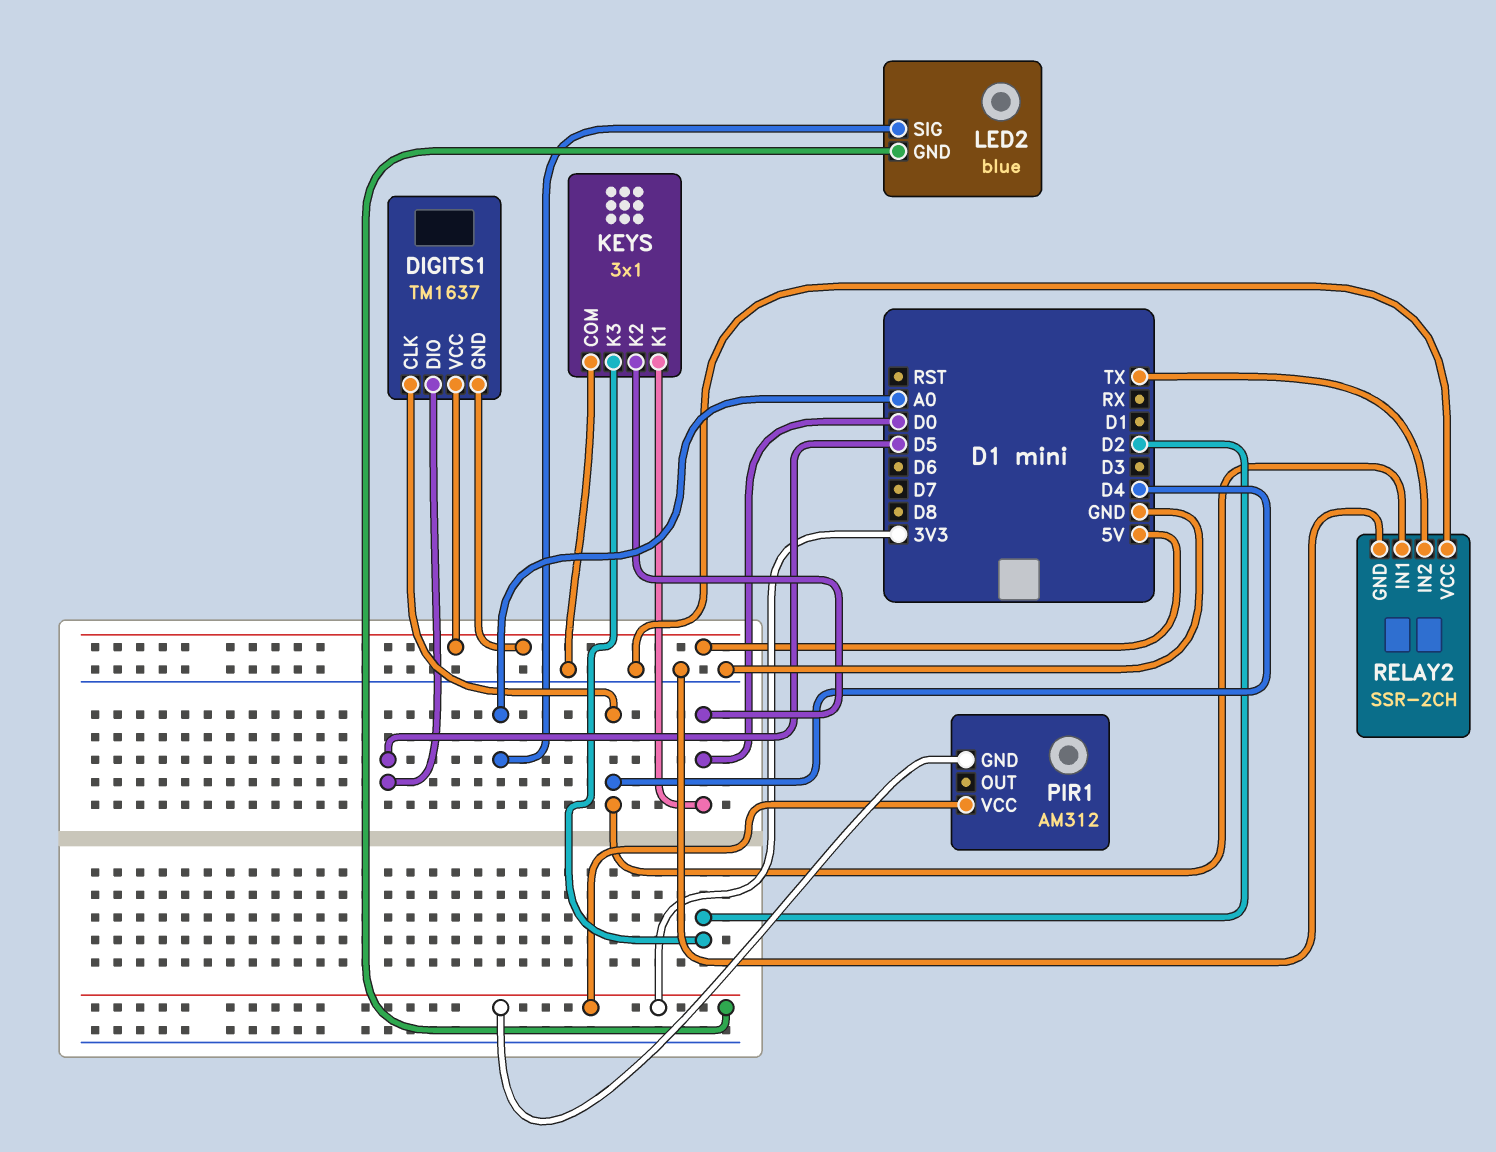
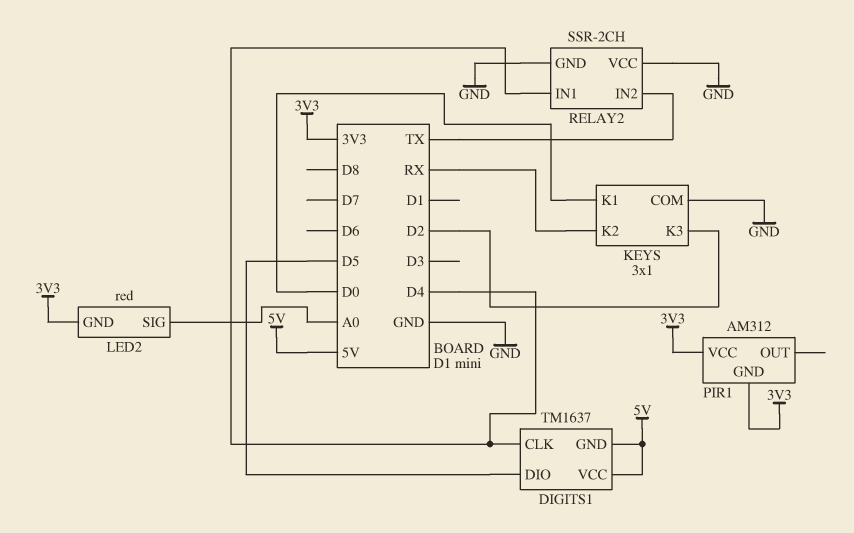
KEYS pin K2: D0 -> RX
LED2: blue -> red

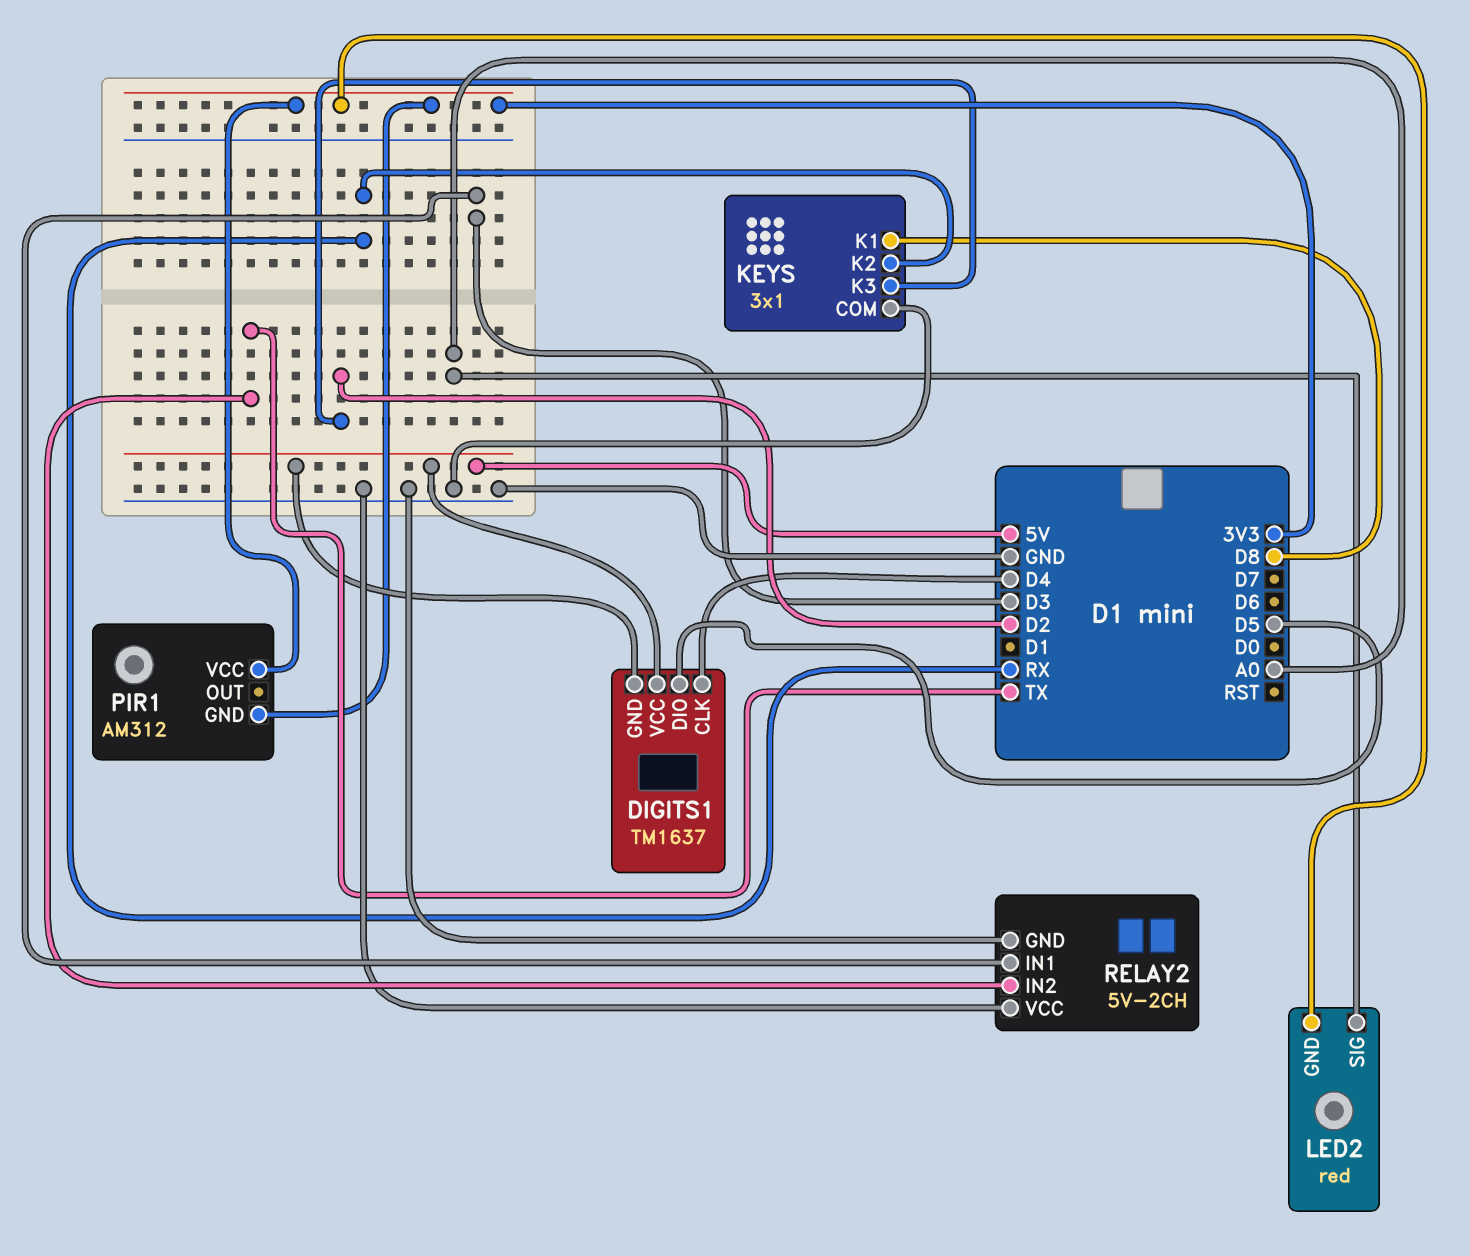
KEYS pin K1: D0 -> D8
RELAY2: SSR-2CH -> 5V-2CH
RELAY2 pin IN1: D4 -> D3

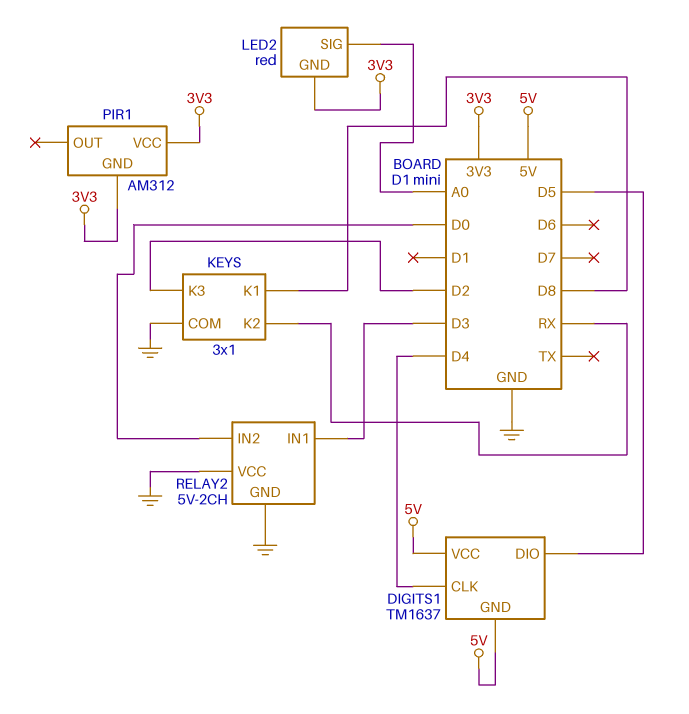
RELAY2 pin IN2: TX -> D0

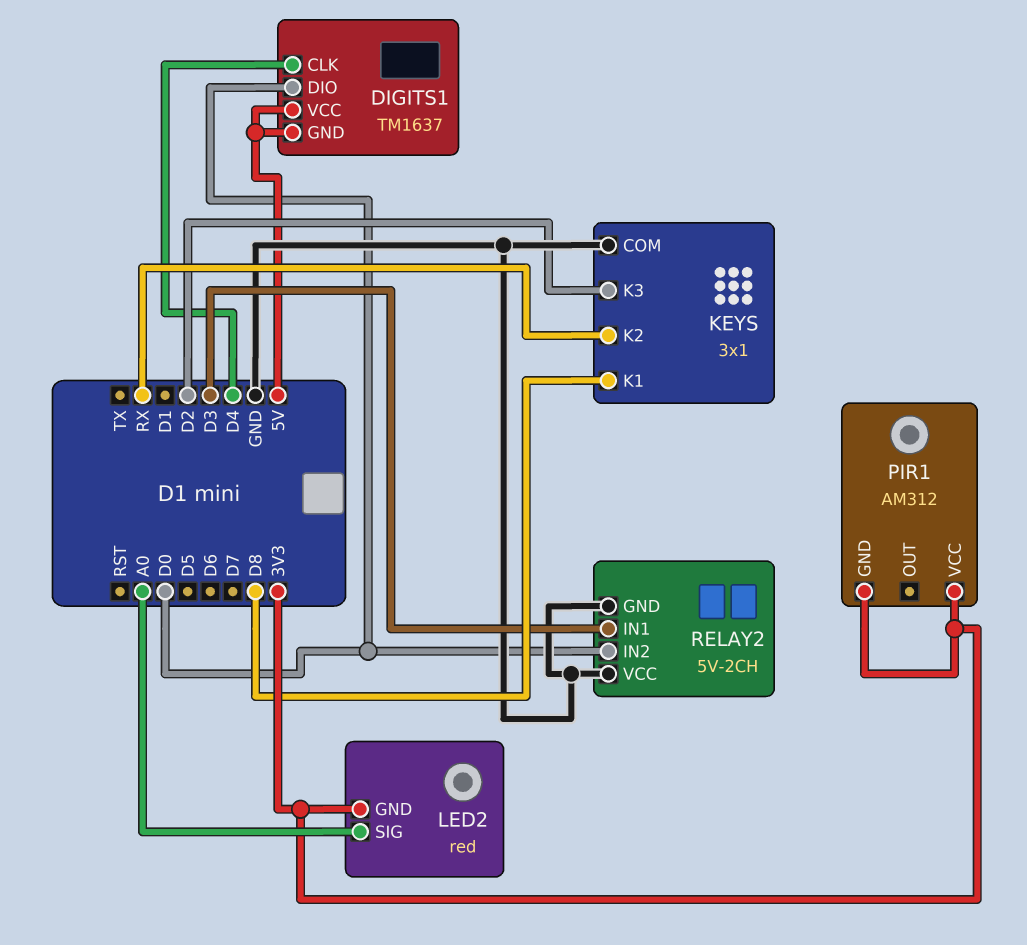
DIGITS1 pin DIO: D5 -> D0

